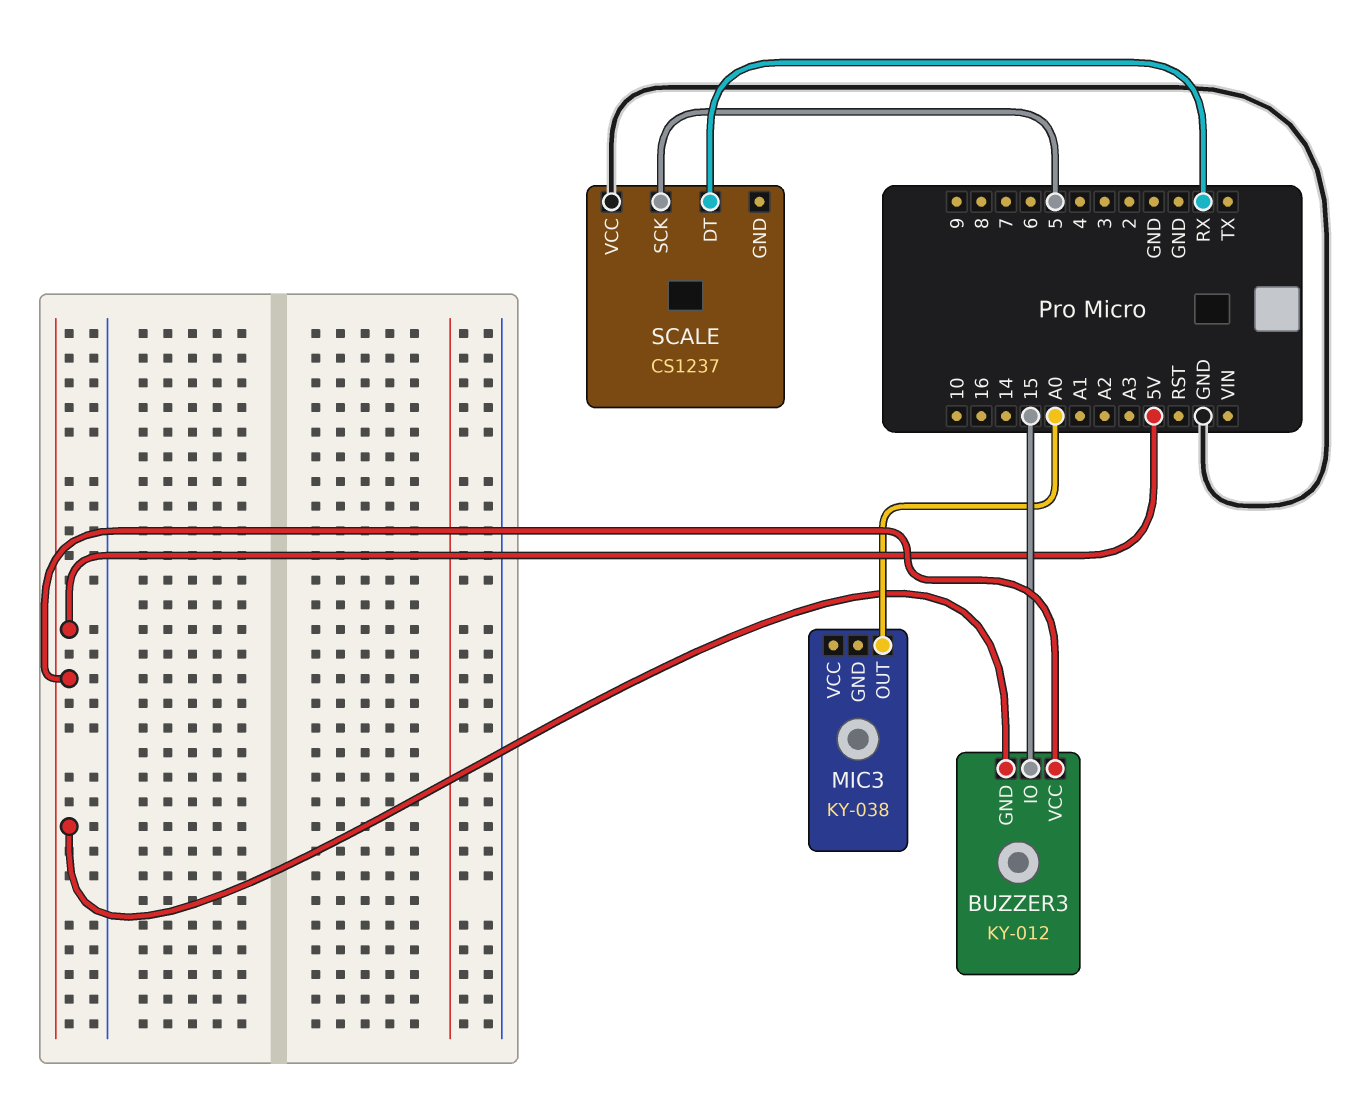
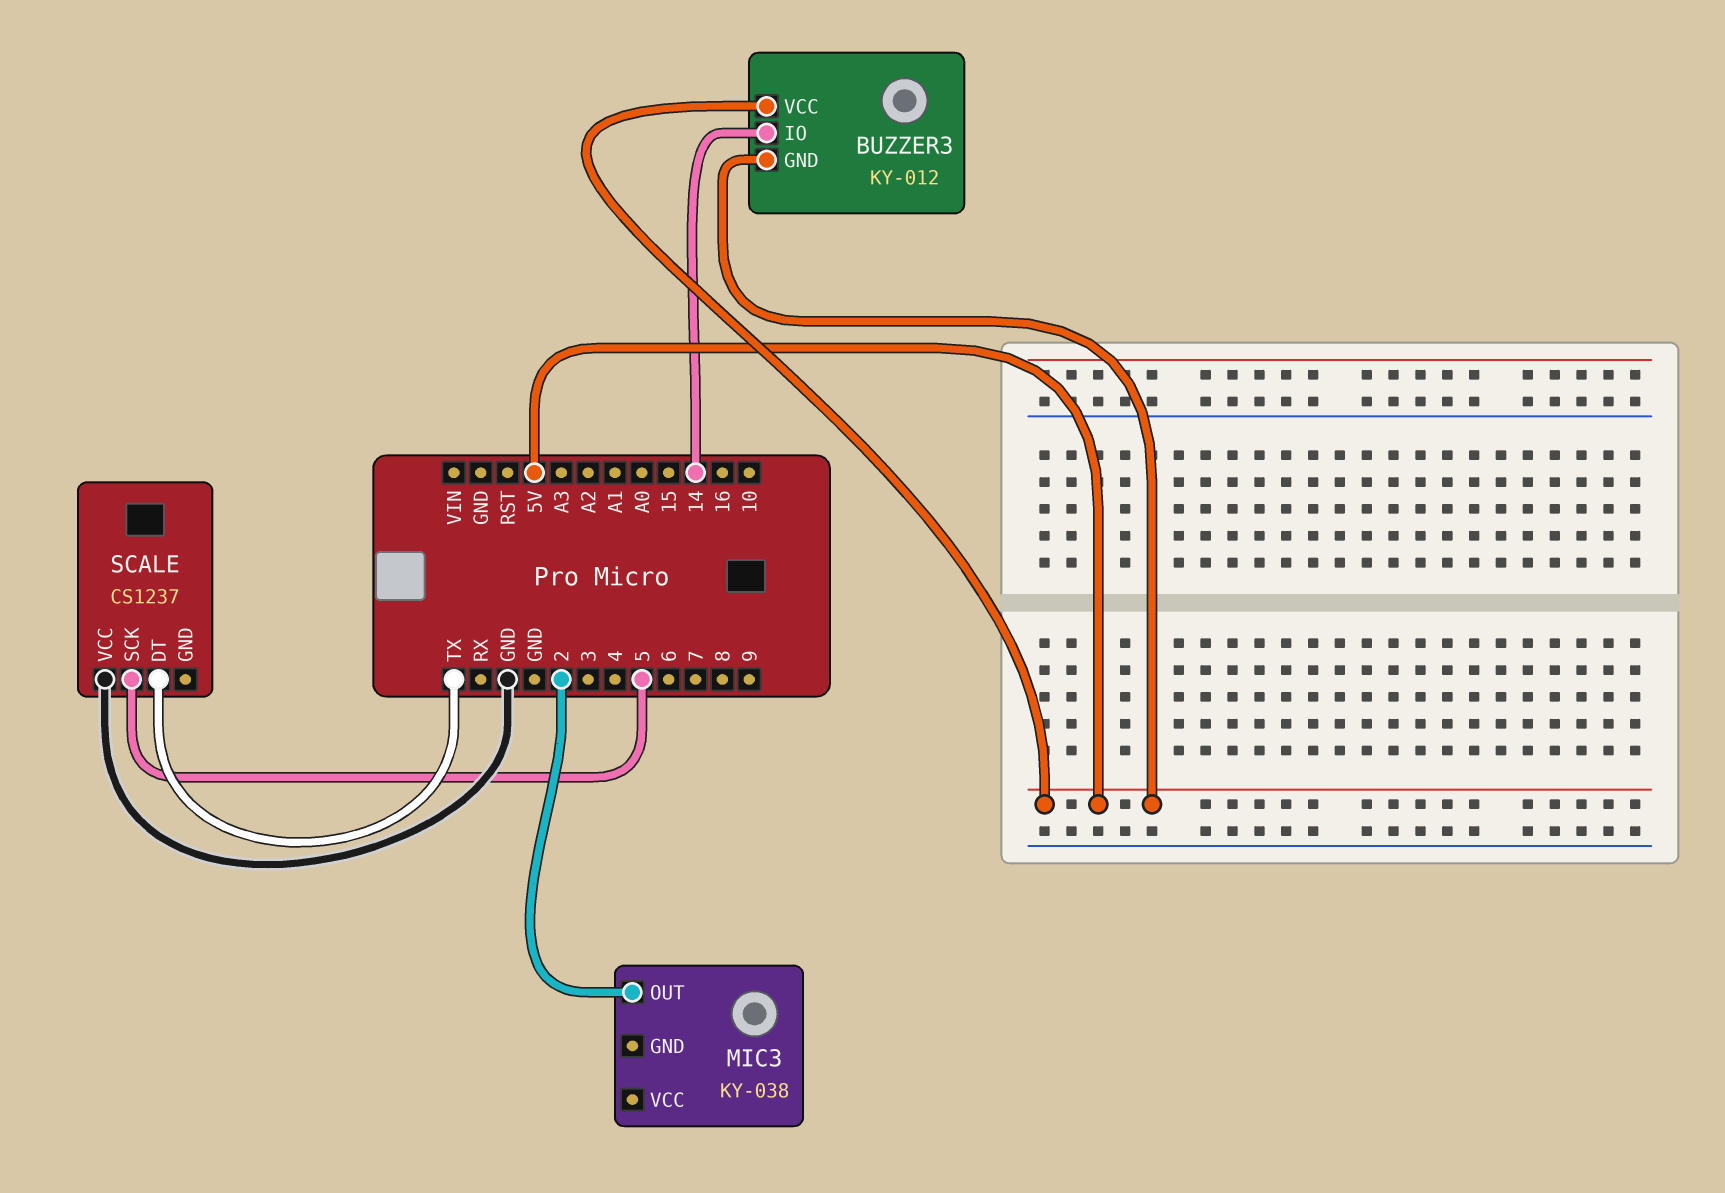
BUZZER3 pin IO: 15 -> 14
MIC3 pin OUT: A0 -> 2
SCALE pin DT: RX -> TX

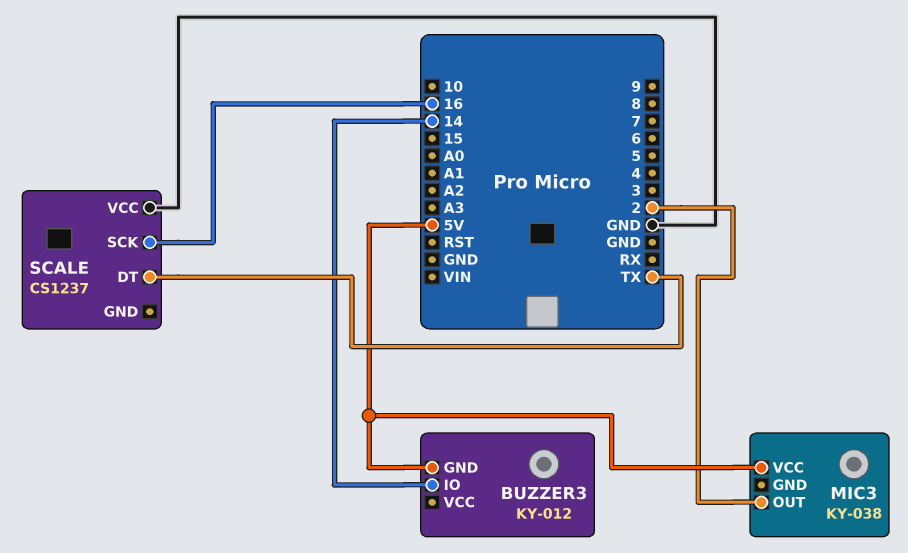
BUZZER3 pin VCC: 5V -> none
MIC3 pin VCC: none -> 5V
SCALE pin SCK: 5 -> 16

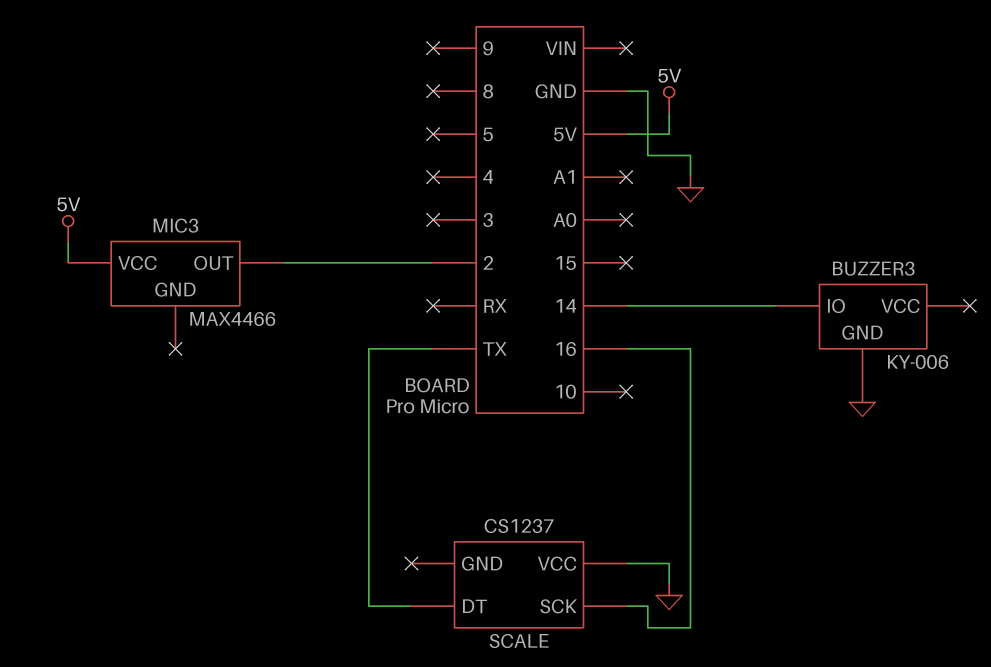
BUZZER3: KY-012 -> KY-006
BUZZER3 pin GND: 5V -> GND
MIC3: KY-038 -> MAX4466

